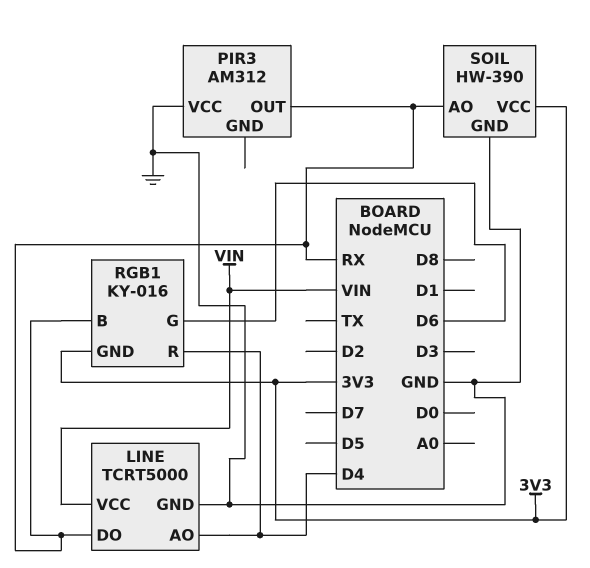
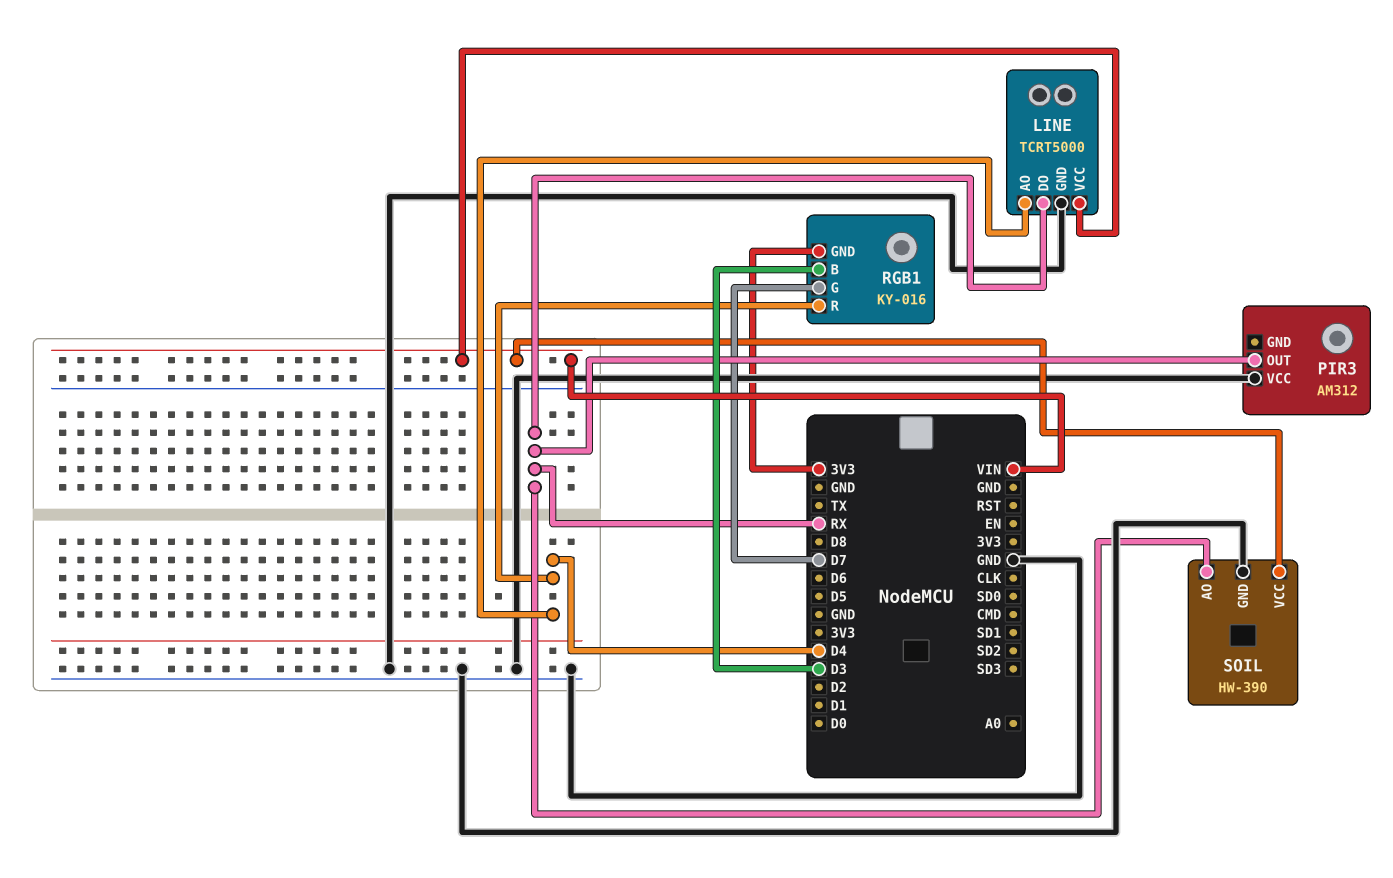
RGB1 pin B: RX -> D3
RGB1 pin G: D6 -> D7
SOIL pin VCC: 3V3 -> VIN

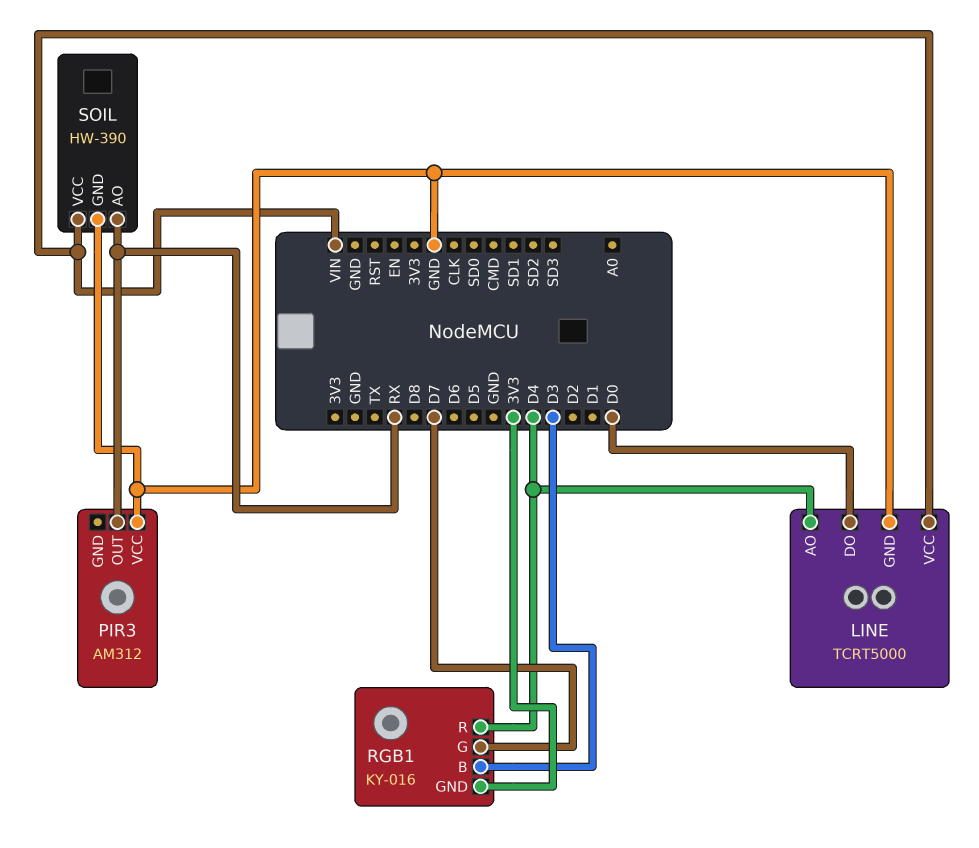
LINE pin DO: RX -> D0

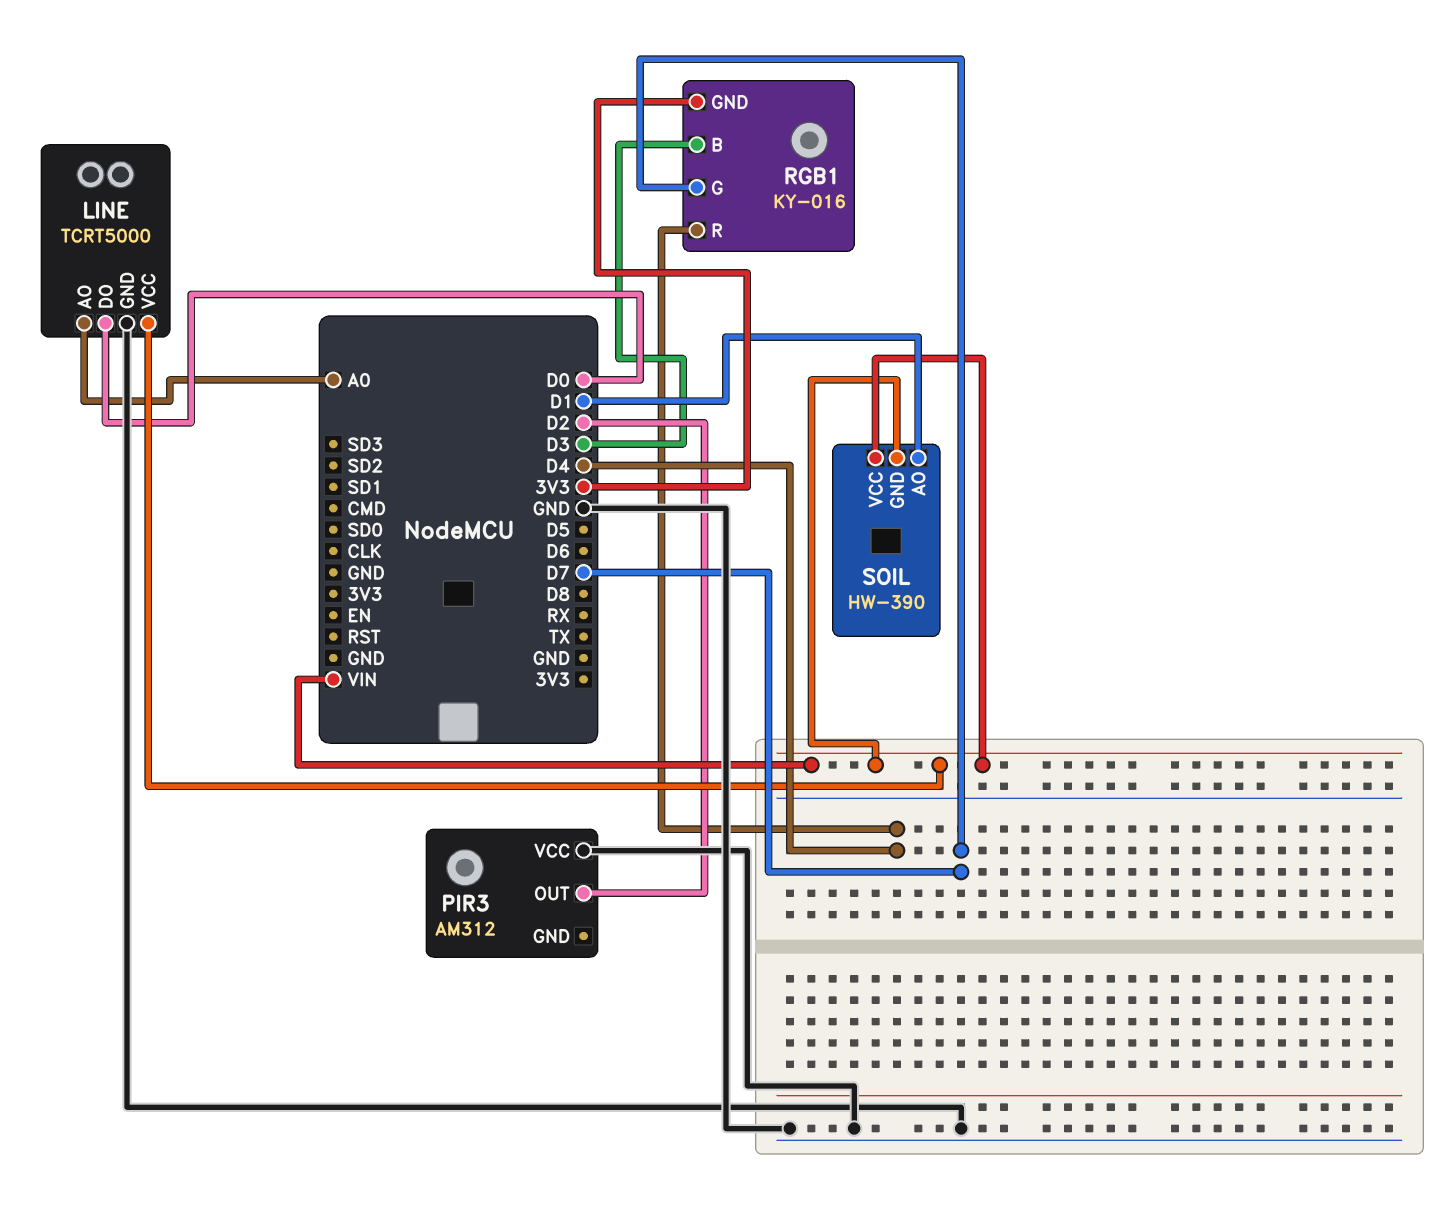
LINE pin AO: D4 -> A0
PIR3 pin OUT: RX -> D2
SOIL pin AO: RX -> D1
SOIL pin GND: GND -> VIN

